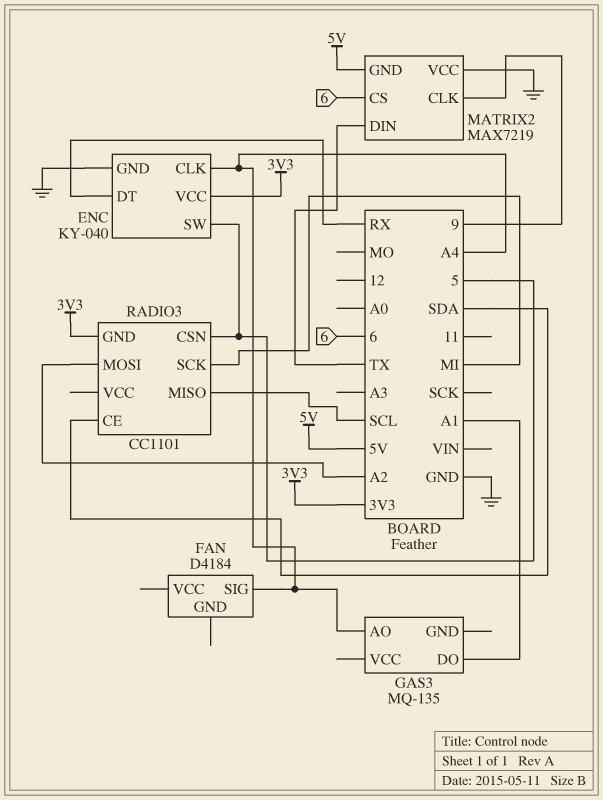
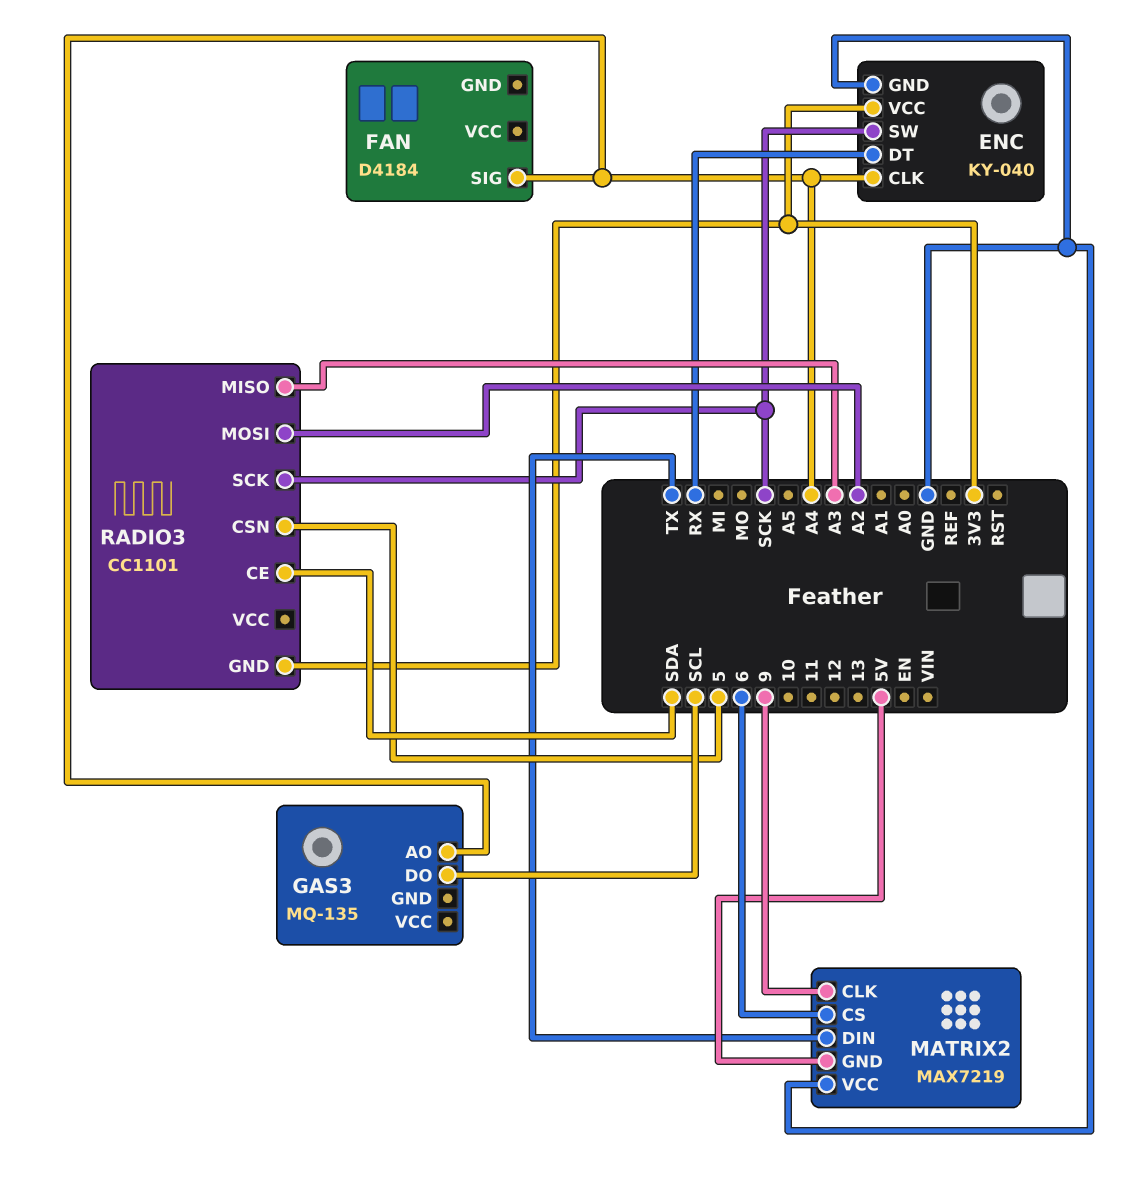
ENC pin SW: 5 -> SCK
GAS3 pin DO: A1 -> SCL
RADIO3 pin MISO: SCL -> A3
RADIO3 pin SCK: MI -> SCK

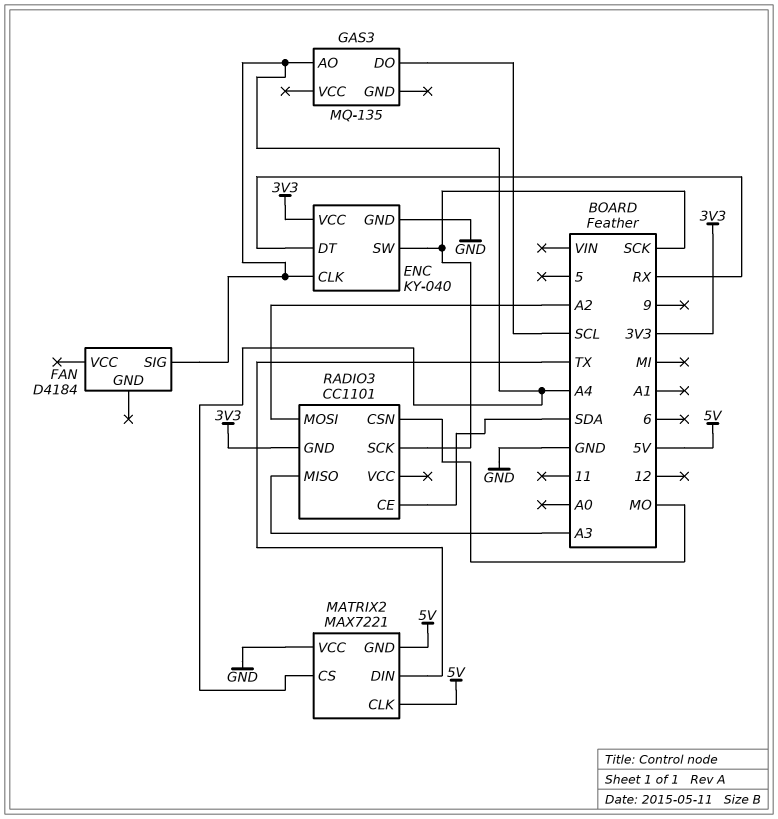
MATRIX2: MAX7219 -> MAX7221
MATRIX2 pin CLK: 9 -> 5V
MATRIX2 pin CS: 6 -> A4
RADIO3 pin CSN: 5 -> MO

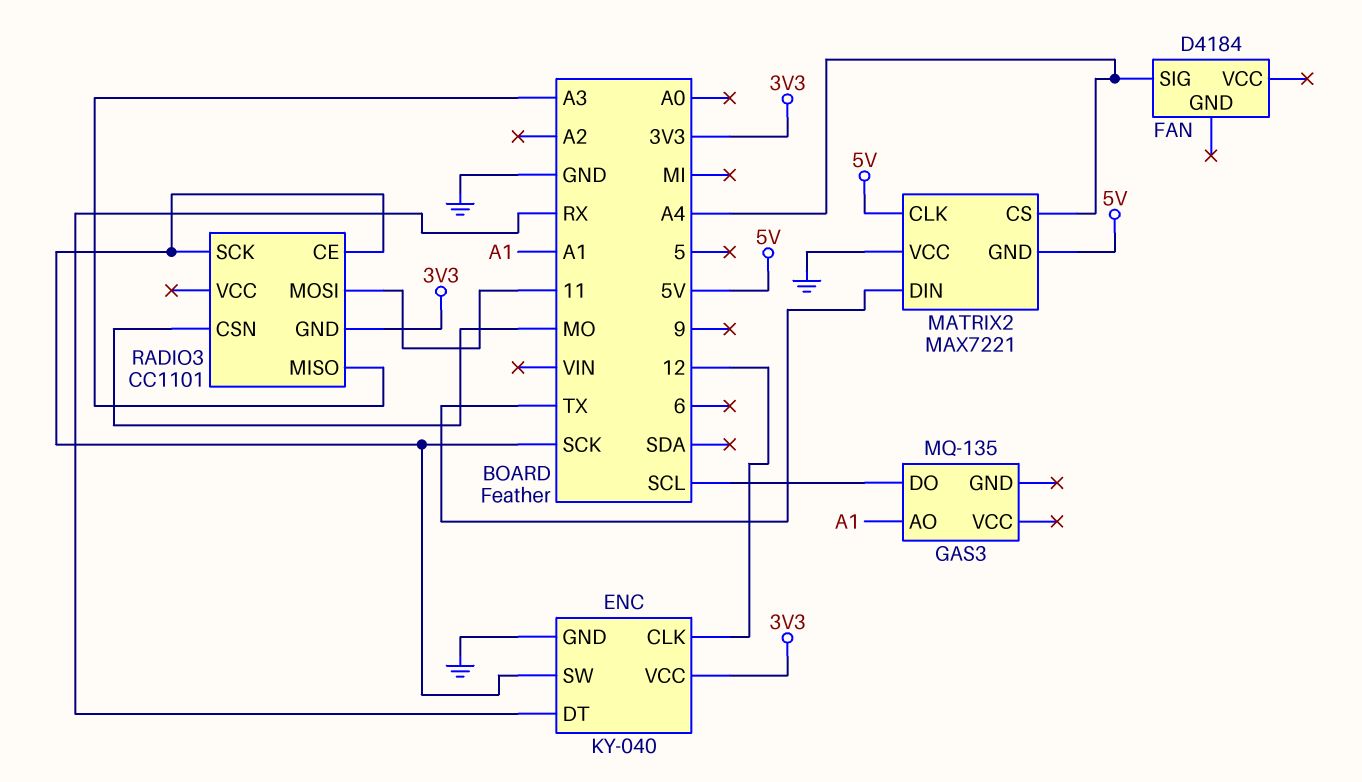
ENC pin CLK: A4 -> 12
GAS3 pin AO: A4 -> A1
RADIO3 pin CE: SDA -> SCK
RADIO3 pin MOSI: A2 -> 11

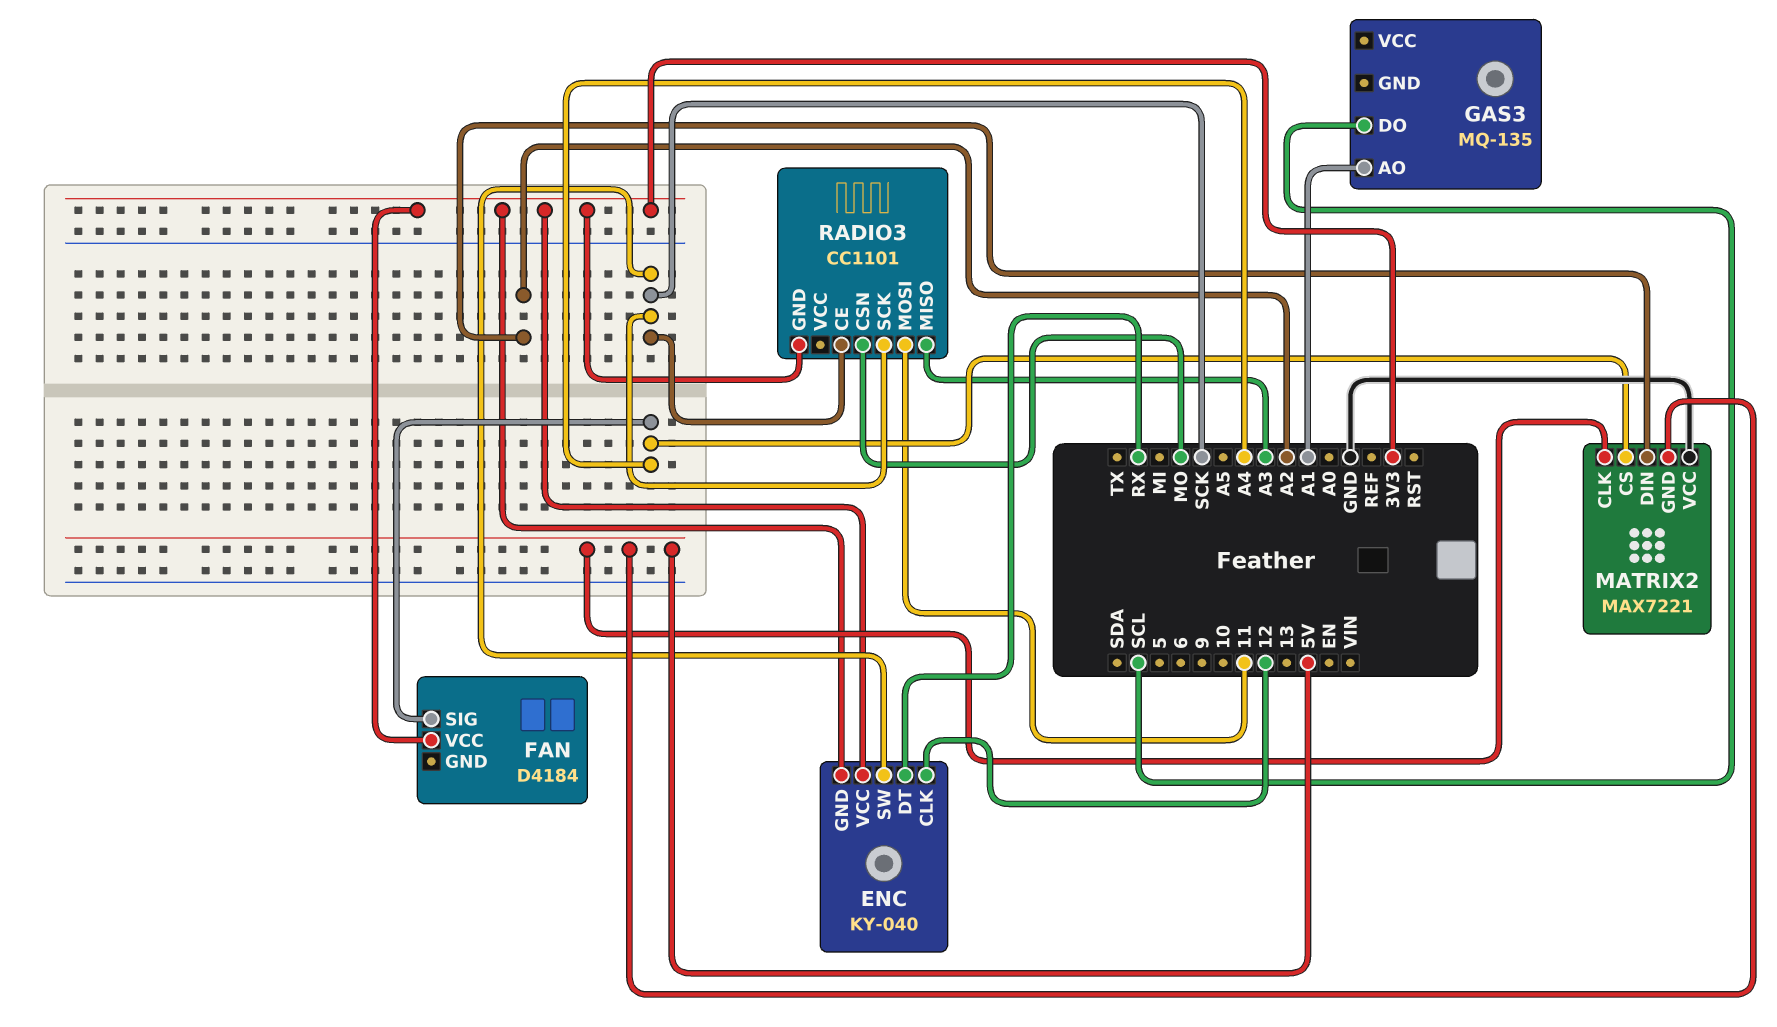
ENC pin GND: GND -> 3V3
FAN pin VCC: none -> 3V3
MATRIX2 pin DIN: TX -> A2

